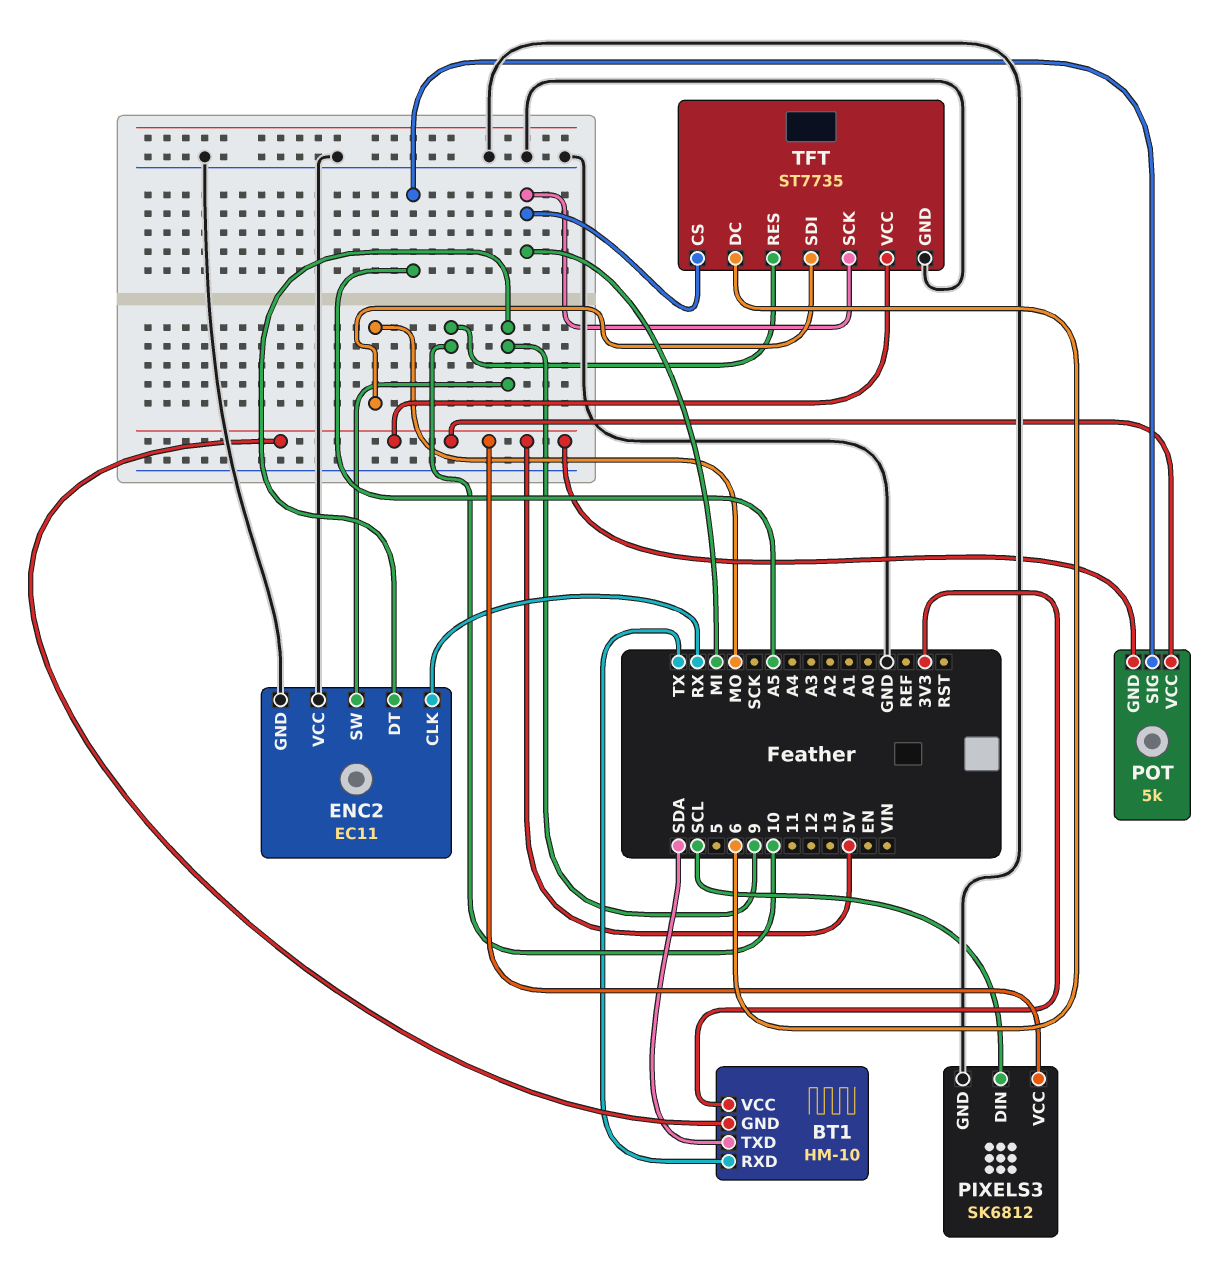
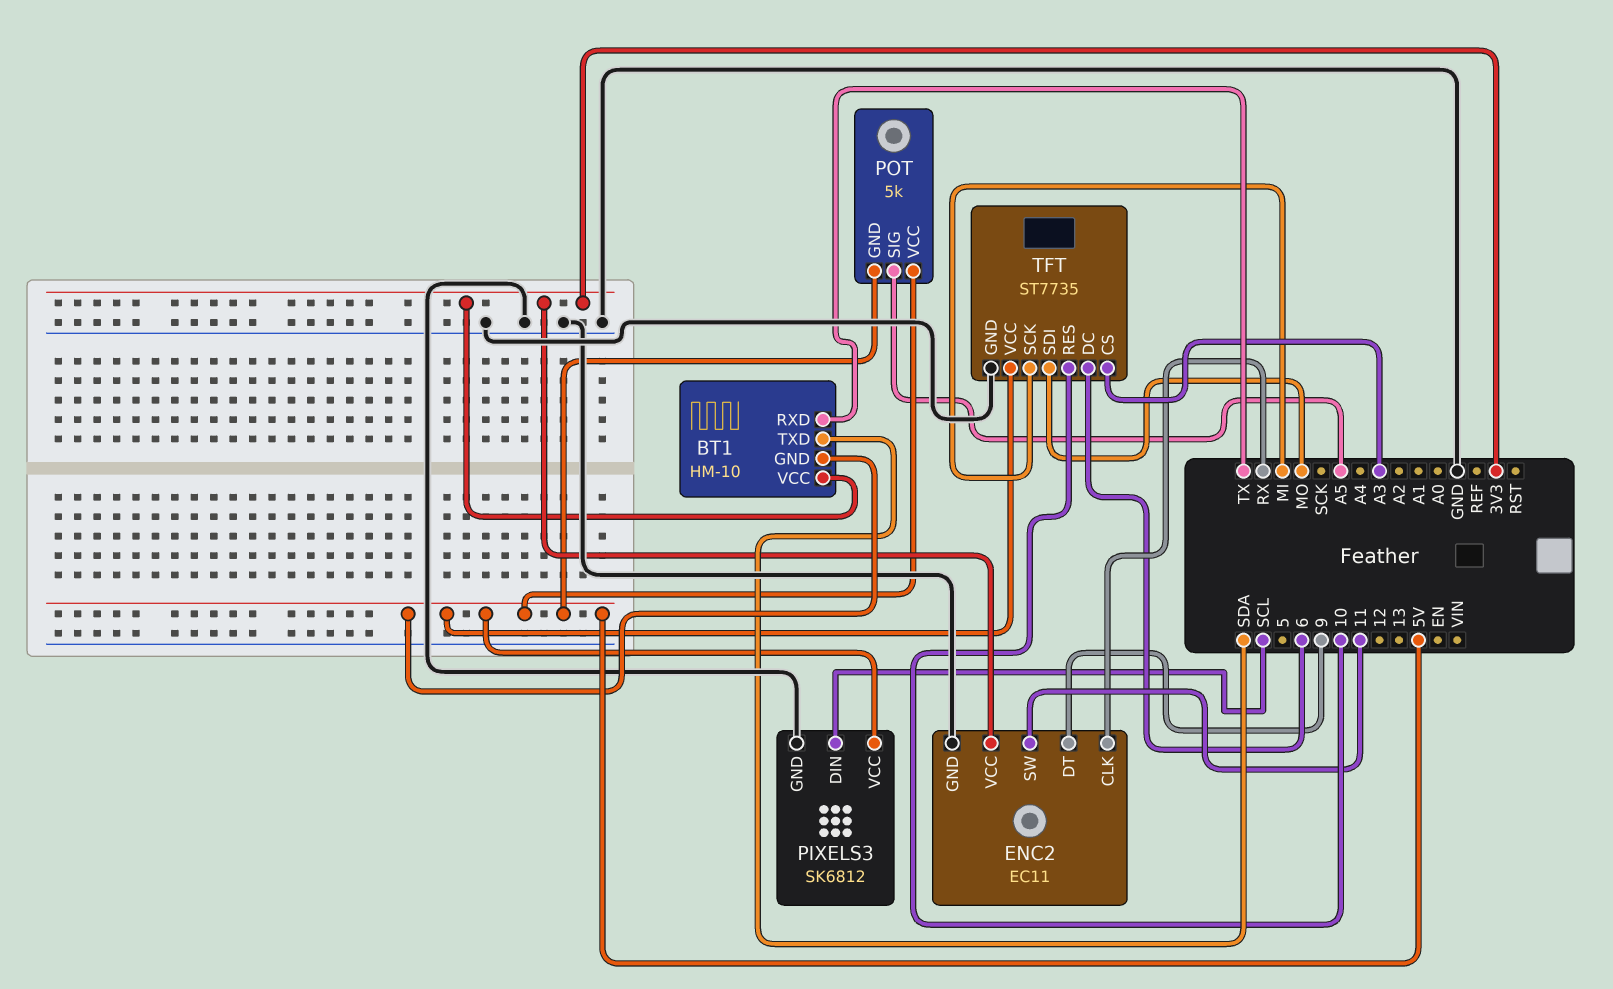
ENC2 pin SW: 9 -> 11
ENC2 pin VCC: GND -> 3V3
TFT pin CS: MI -> A3

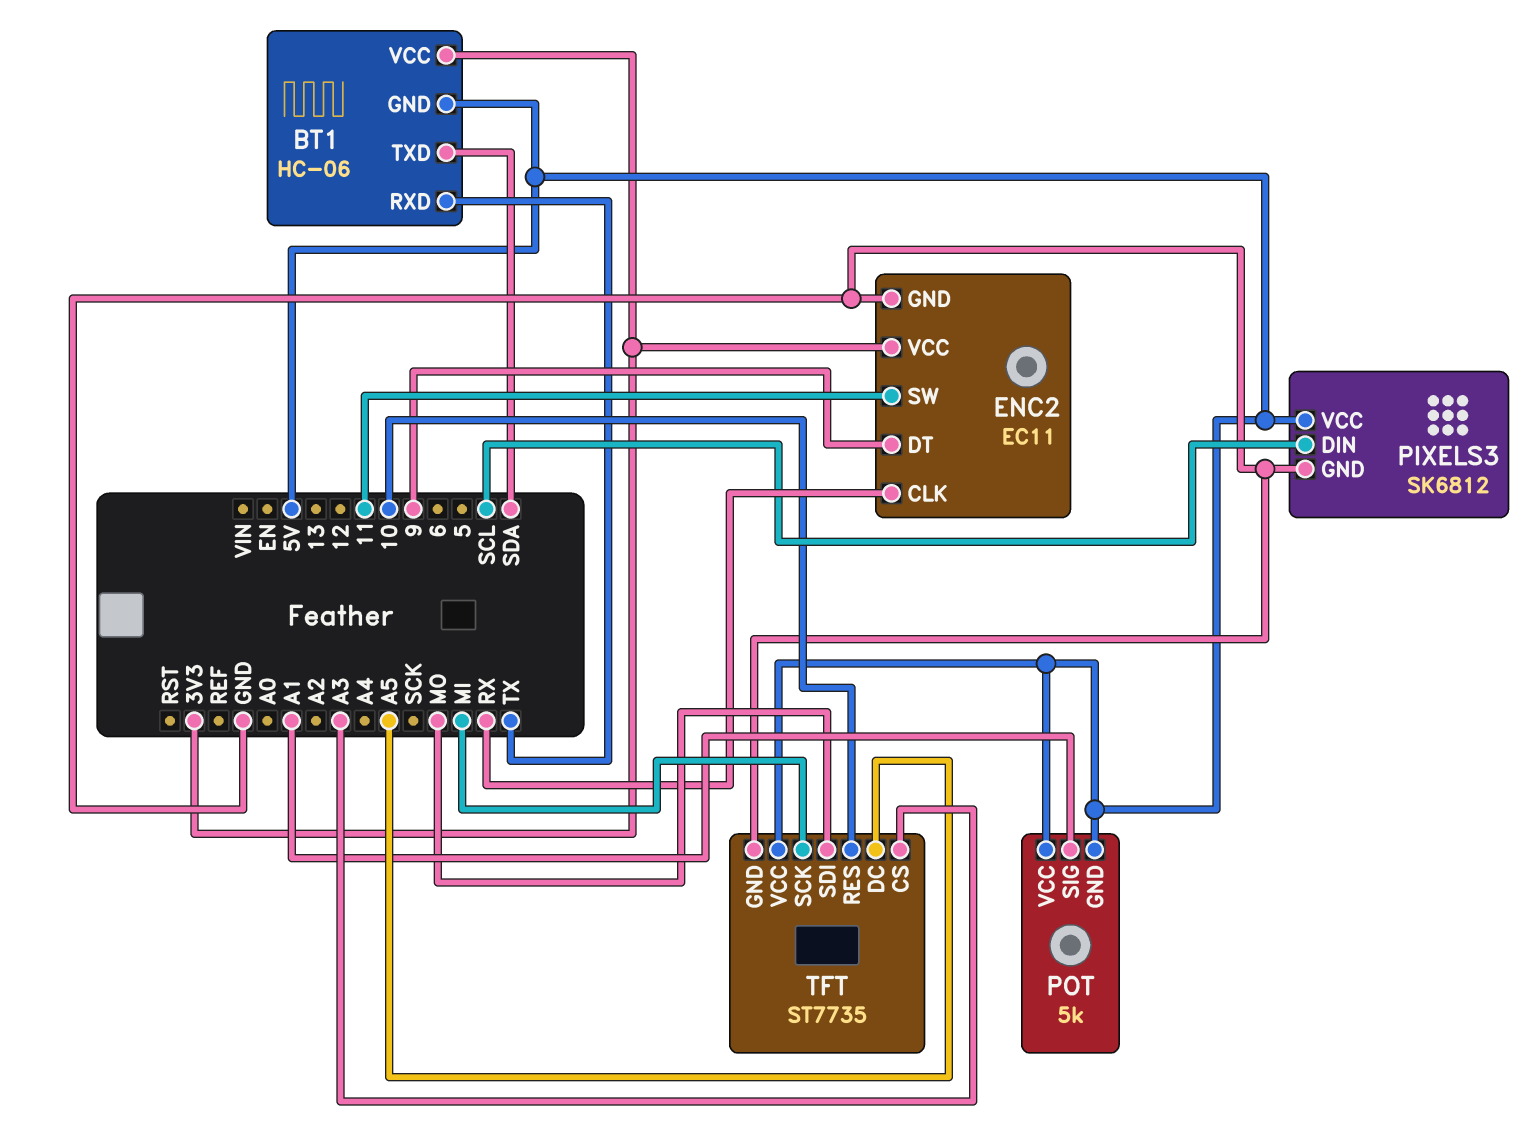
BT1: HM-10 -> HC-06
POT pin SIG: A5 -> A1
TFT pin DC: 6 -> A5

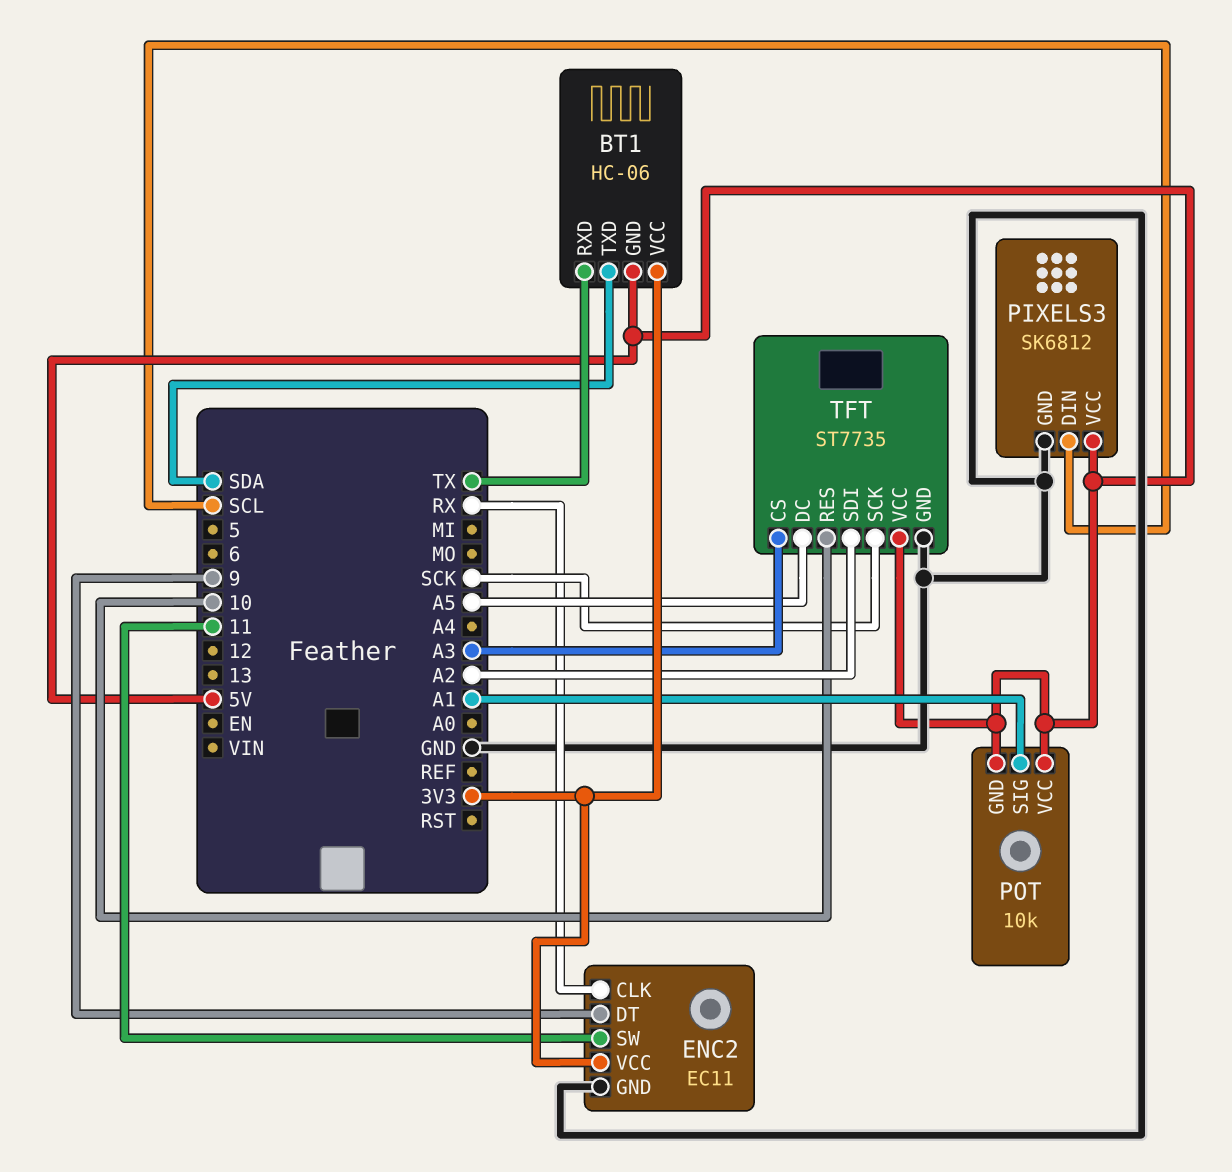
POT: 5k -> 10k
TFT pin SCK: MI -> SCK
TFT pin SDI: MO -> A2

